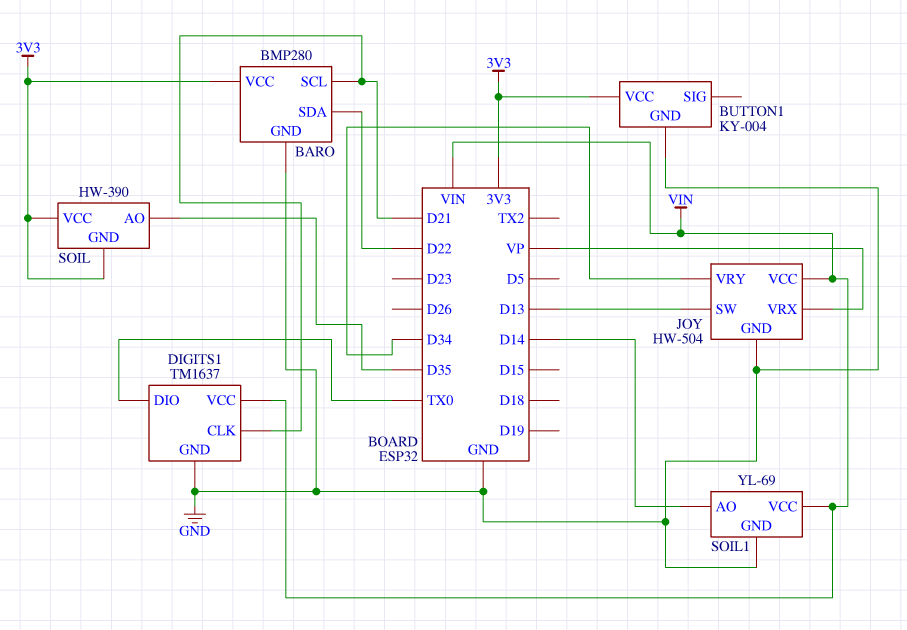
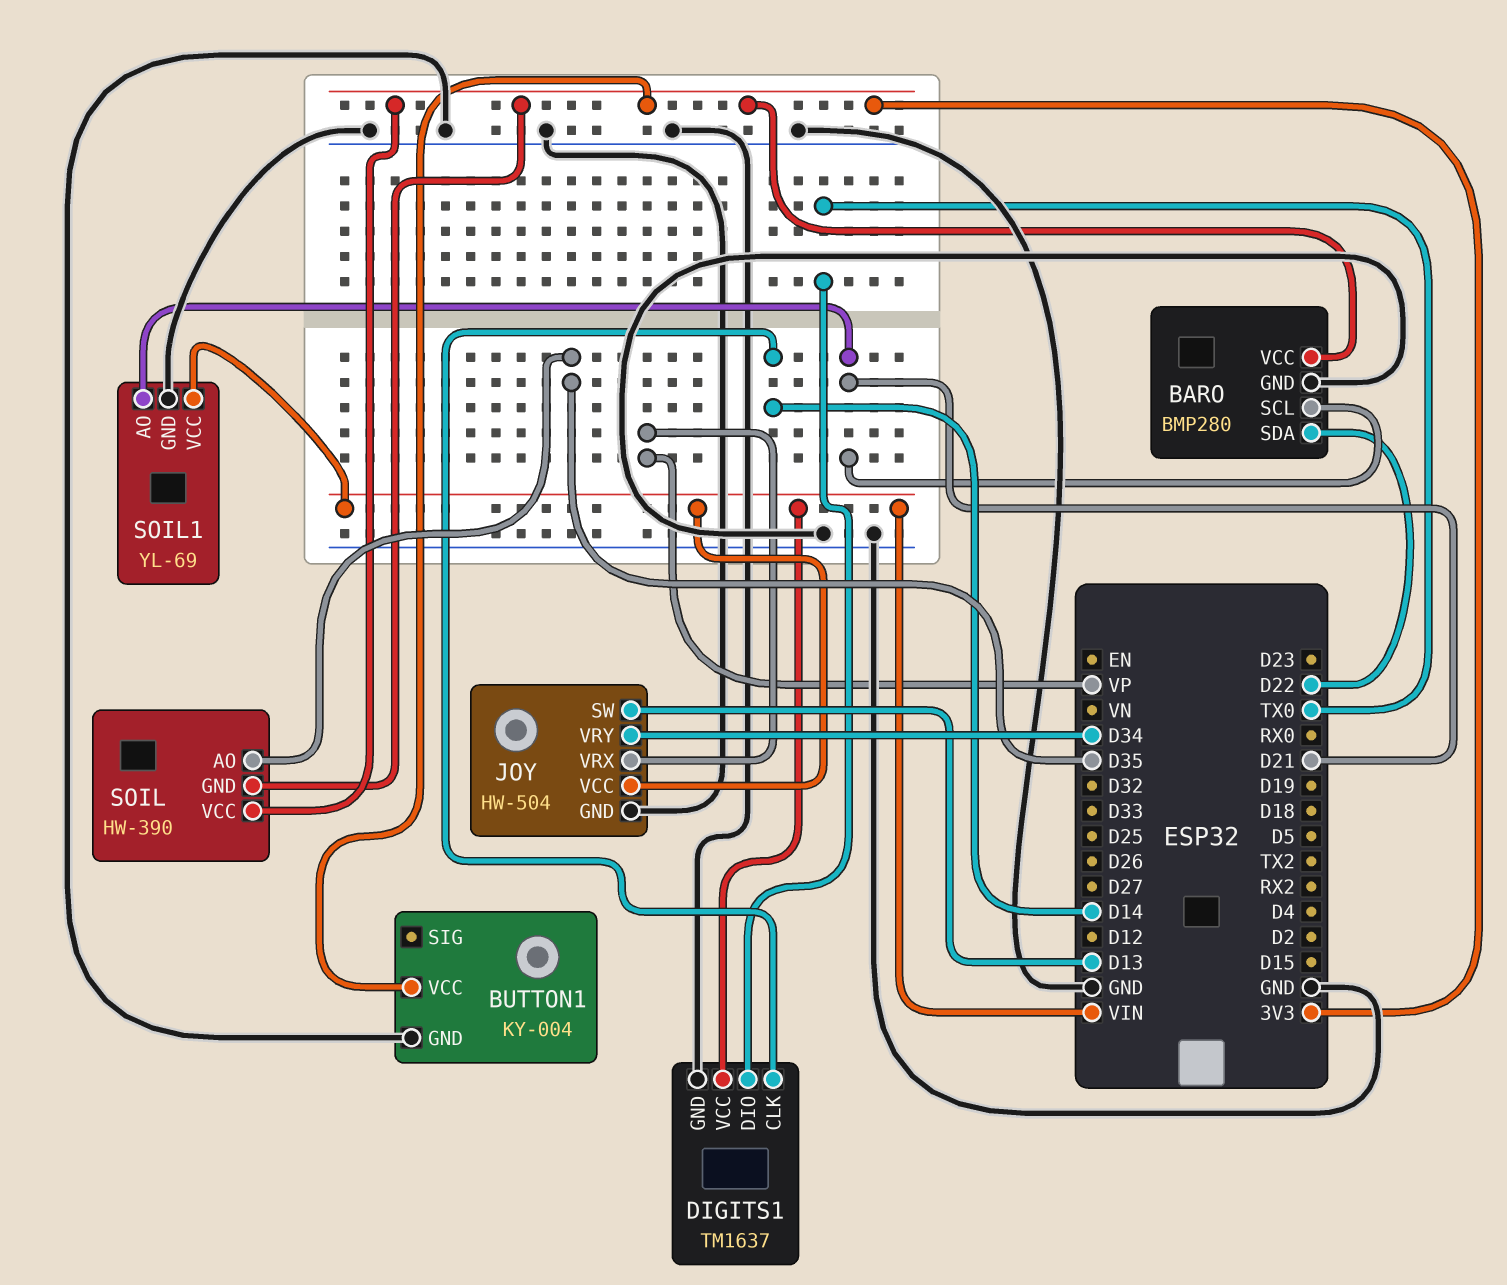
DIGITS1 pin CLK: D21 -> D14
SOIL1 pin AO: D14 -> D21

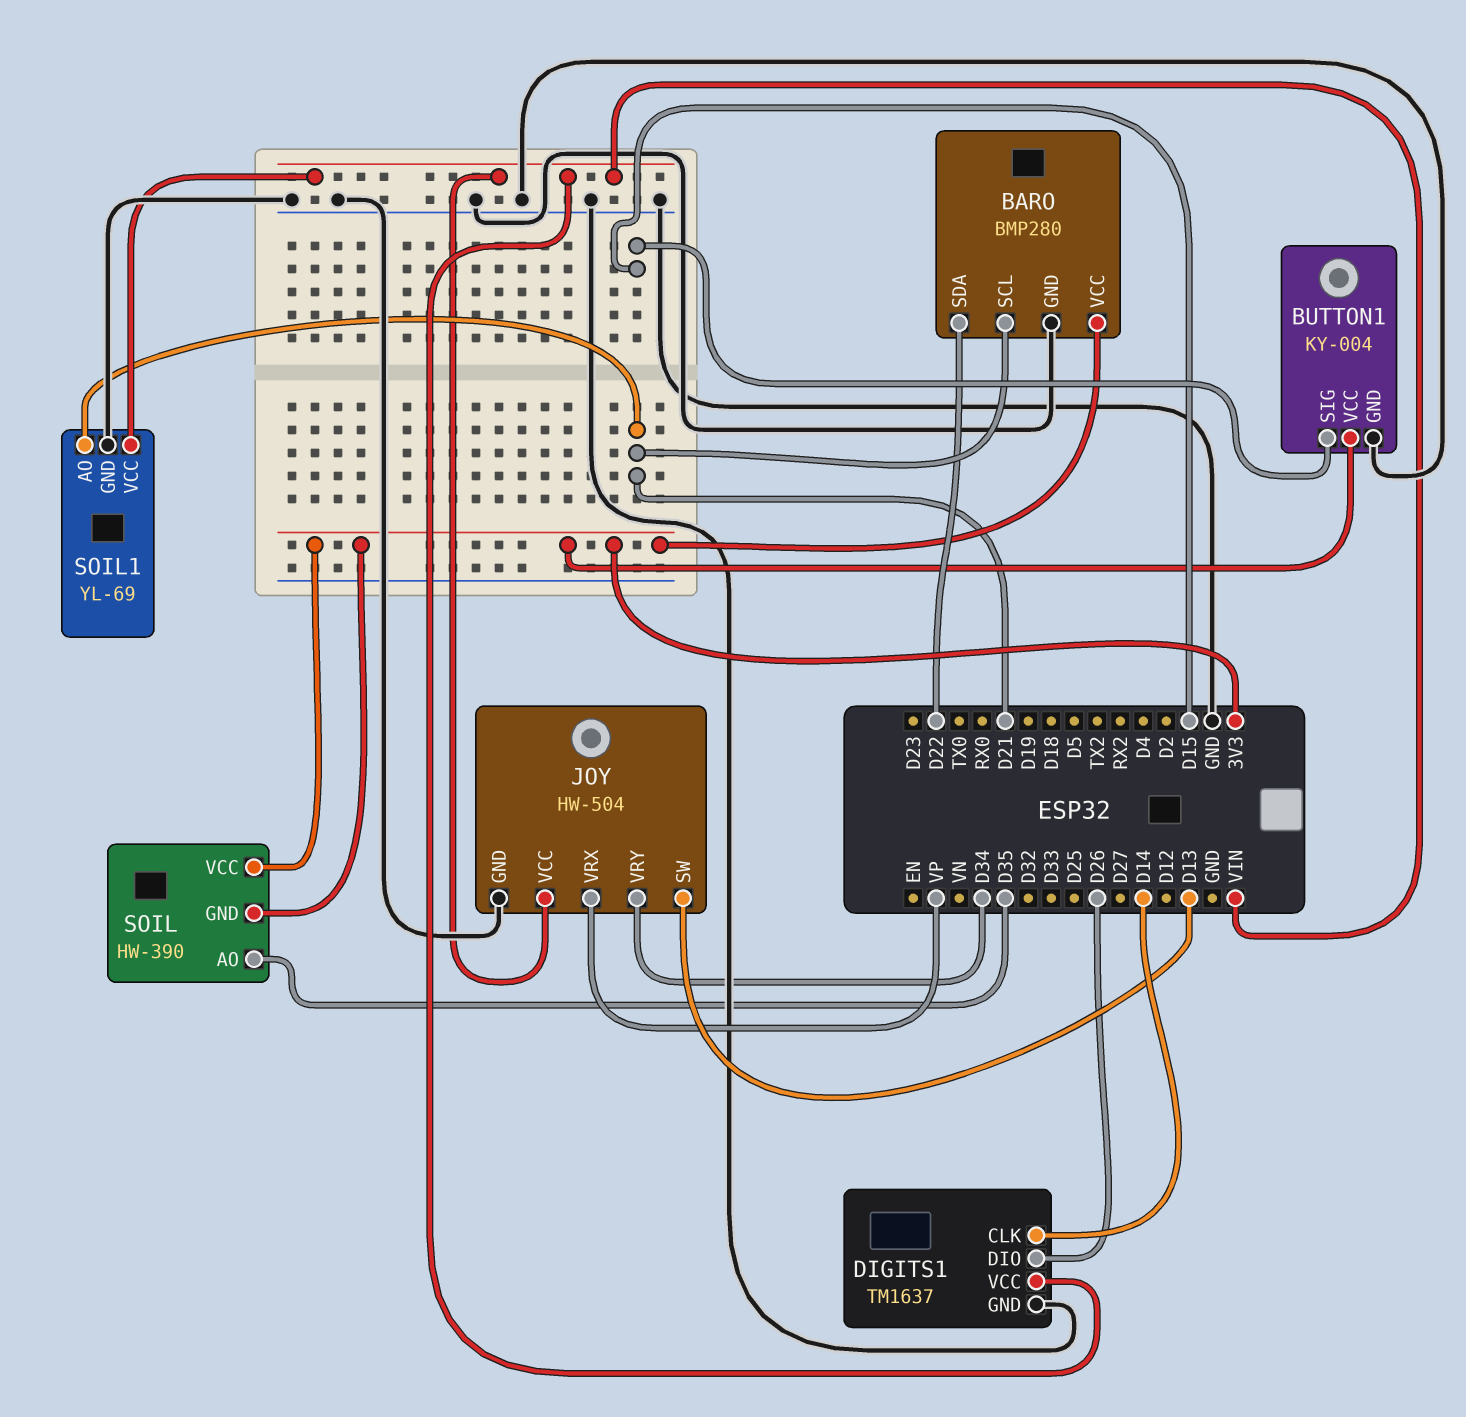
BUTTON1 pin SIG: none -> D15
DIGITS1 pin DIO: TX0 -> D26

